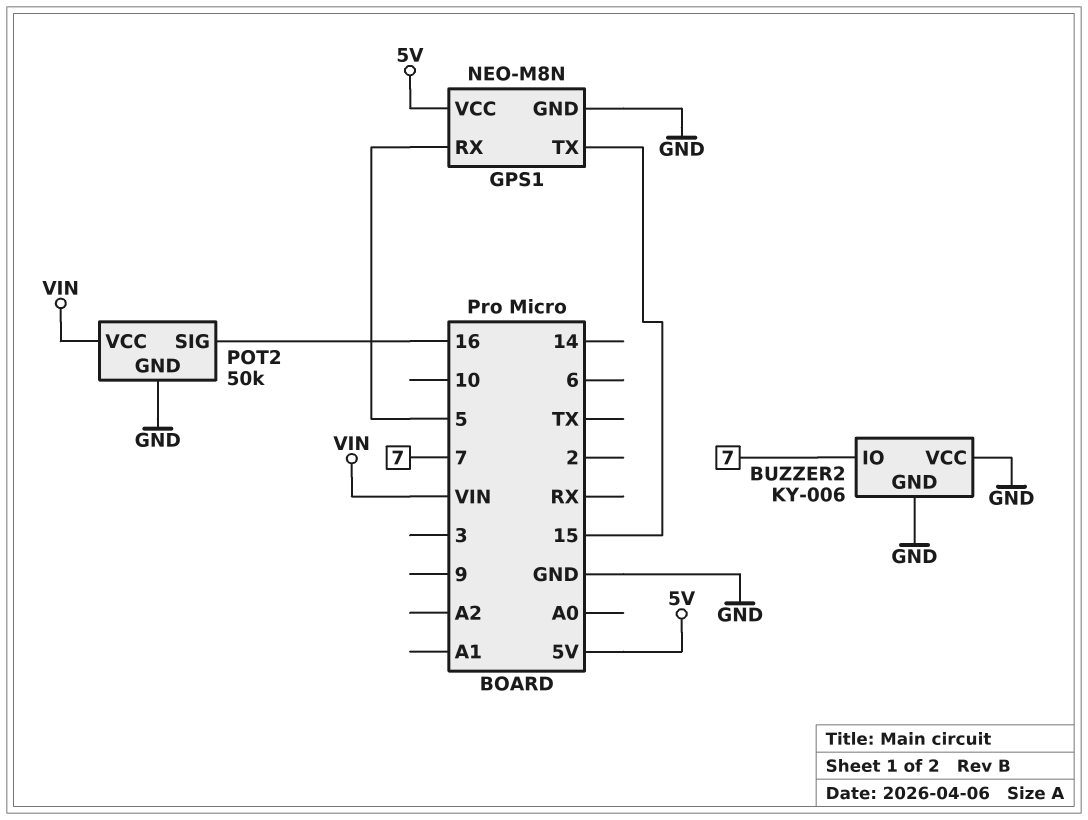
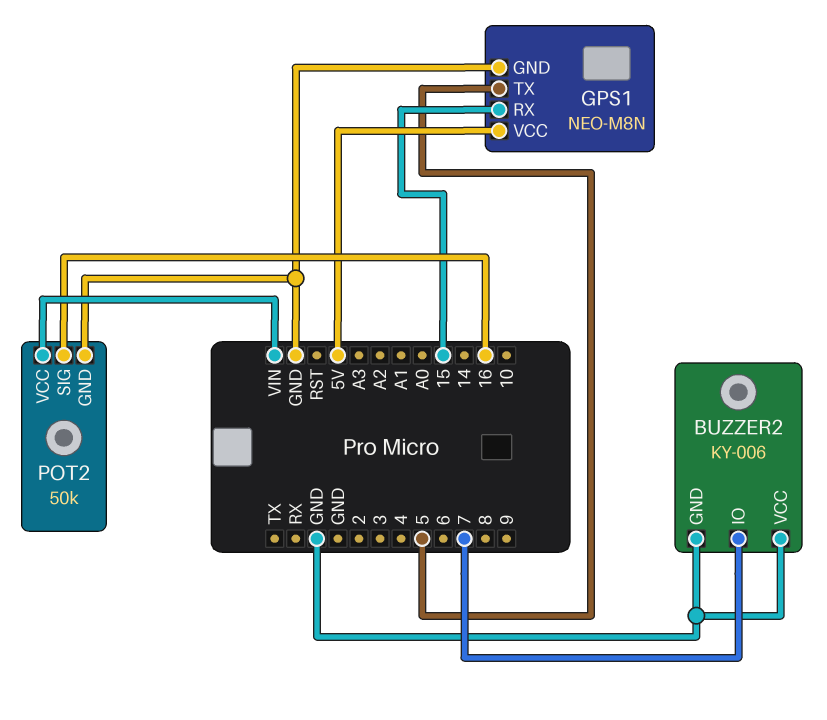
GPS1 pin RX: 5 -> 15
GPS1 pin TX: 15 -> 5

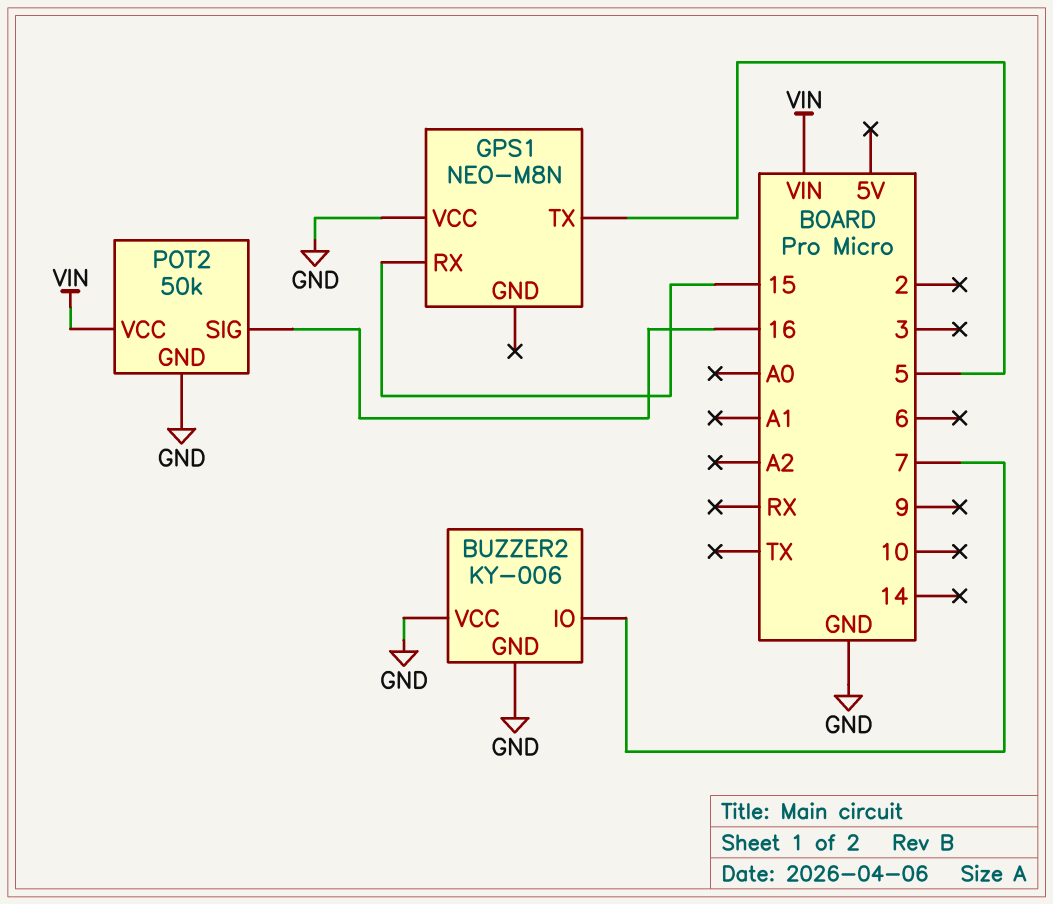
GPS1 pin GND: GND -> none
GPS1 pin VCC: 5V -> GND

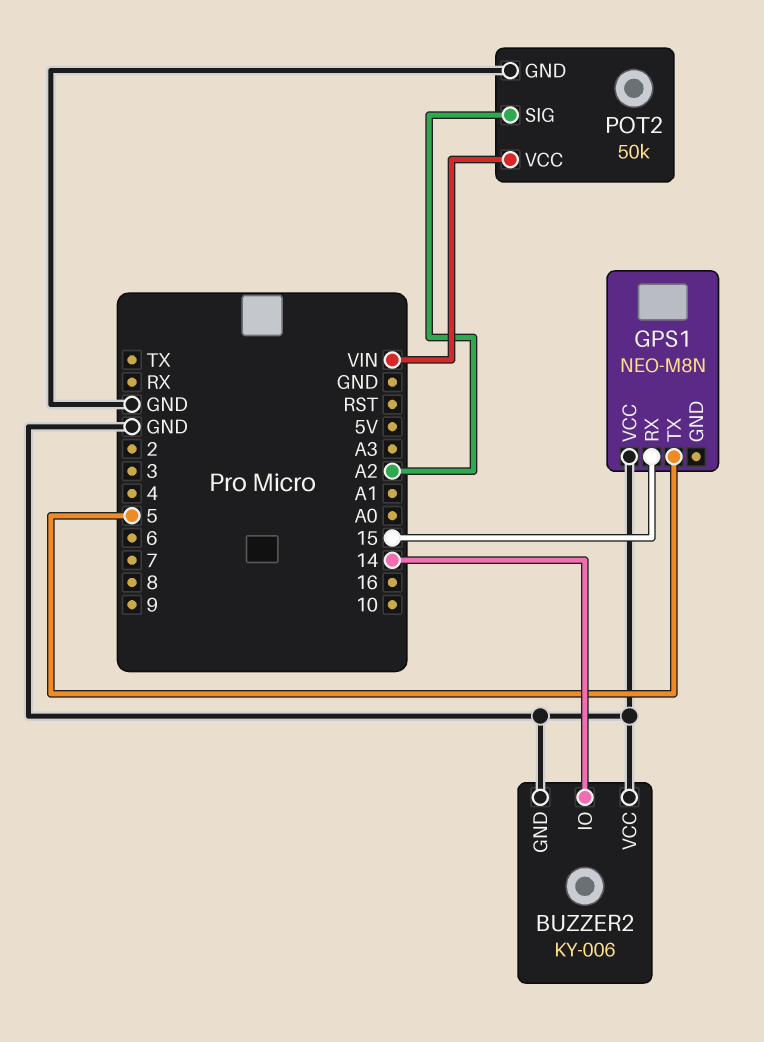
BUZZER2 pin IO: 7 -> 14
POT2 pin SIG: 16 -> A2

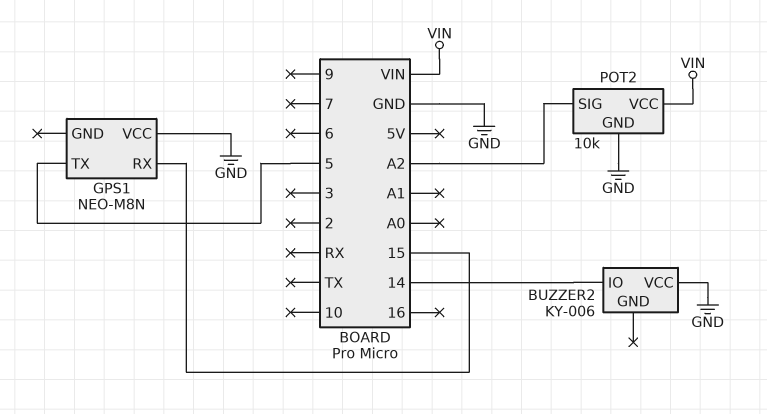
BUZZER2 pin GND: GND -> none
POT2: 50k -> 10k

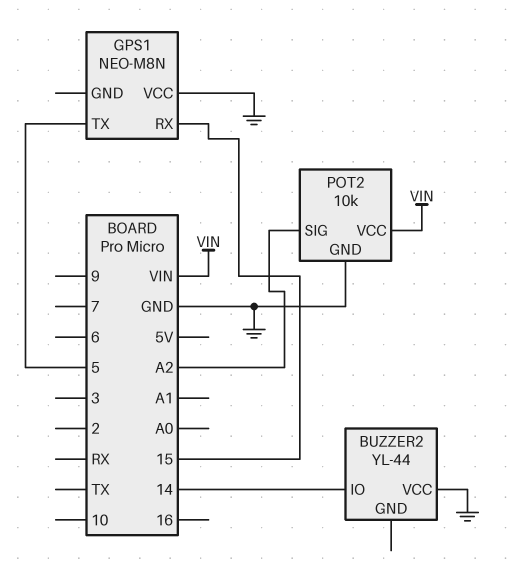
BUZZER2: KY-006 -> YL-44

